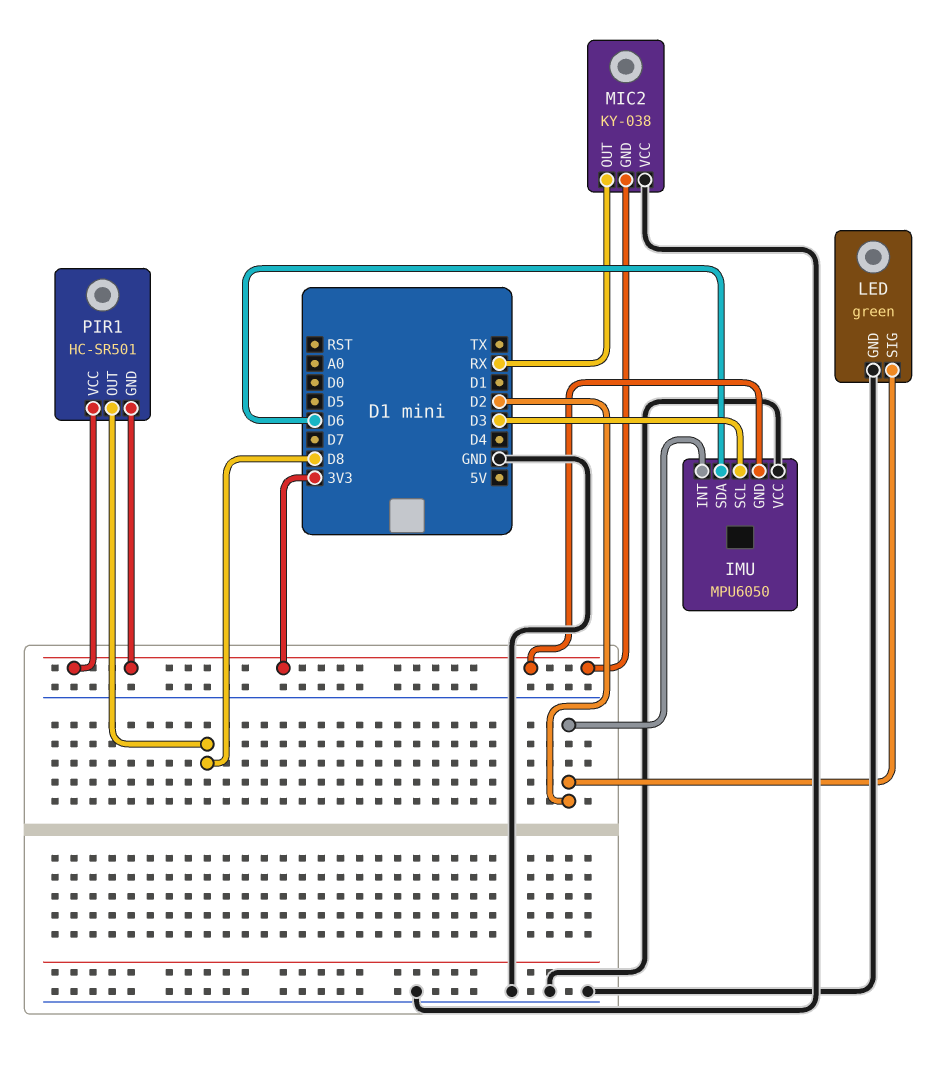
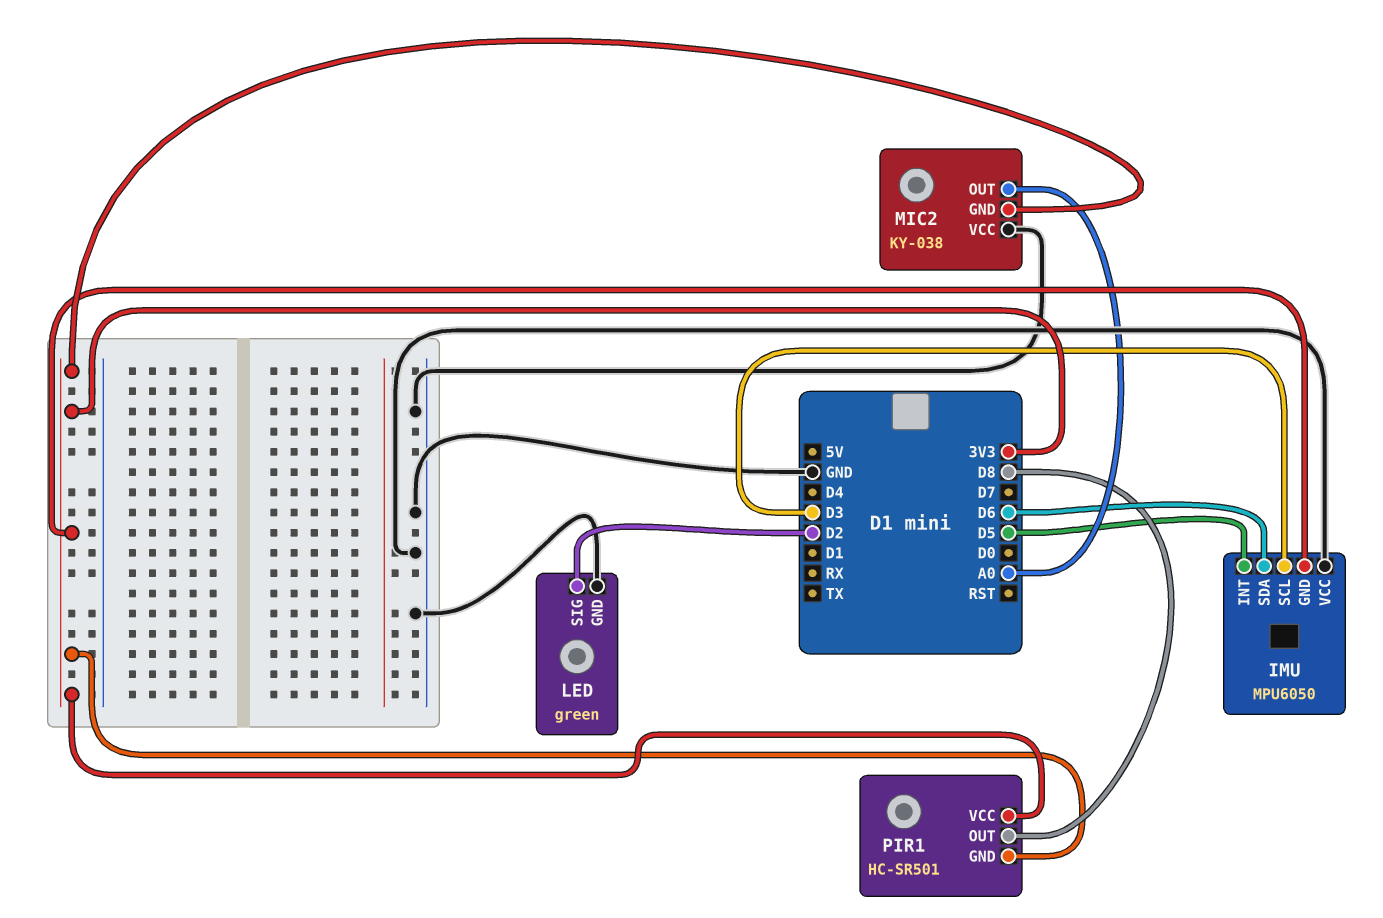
IMU pin INT: D2 -> D5
MIC2 pin OUT: RX -> A0

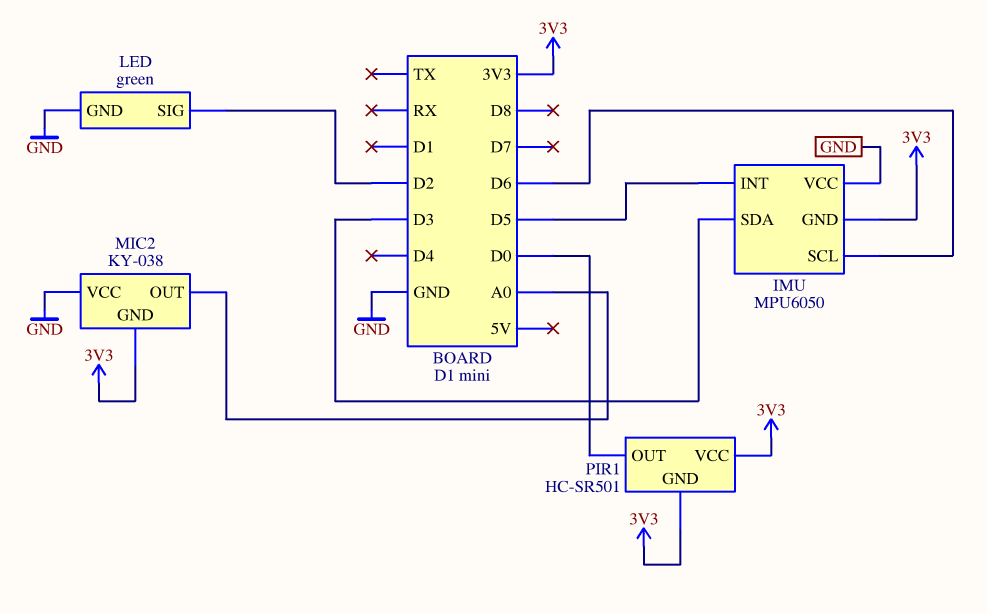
IMU pin SCL: D3 -> D6
IMU pin SDA: D6 -> D3
PIR1 pin OUT: D8 -> D0

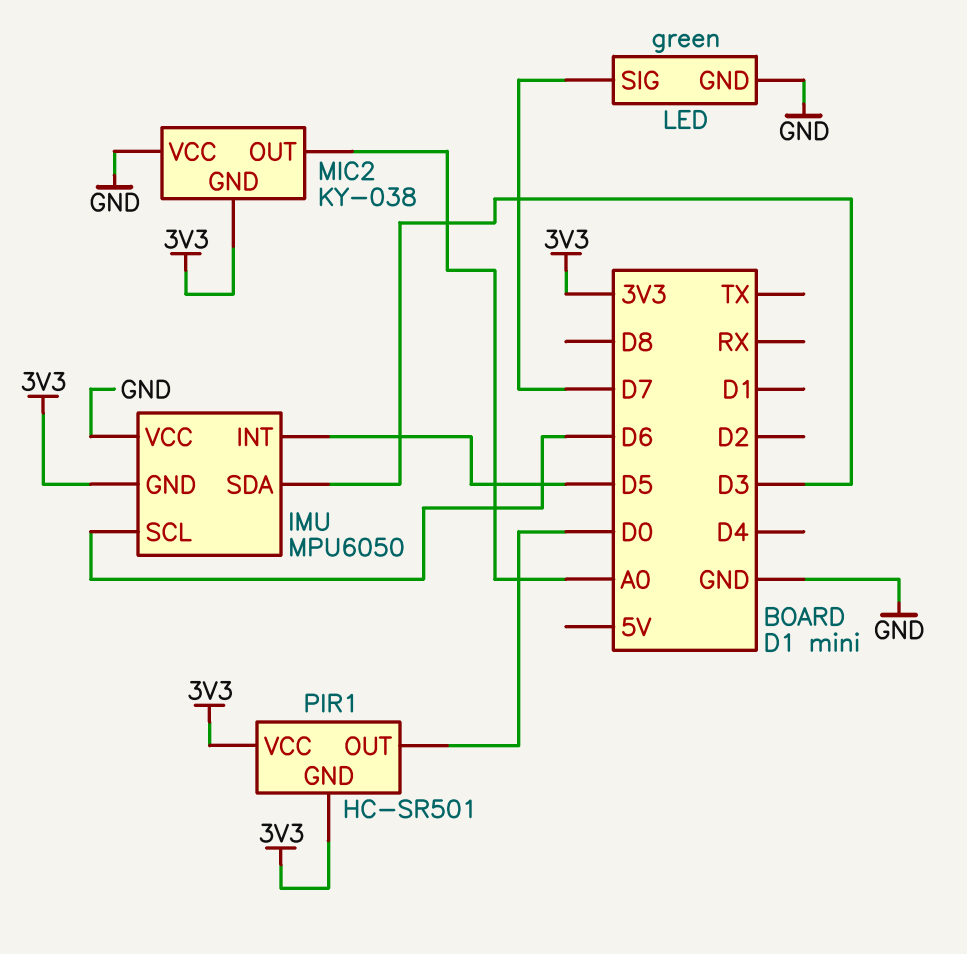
LED pin SIG: D2 -> D7

